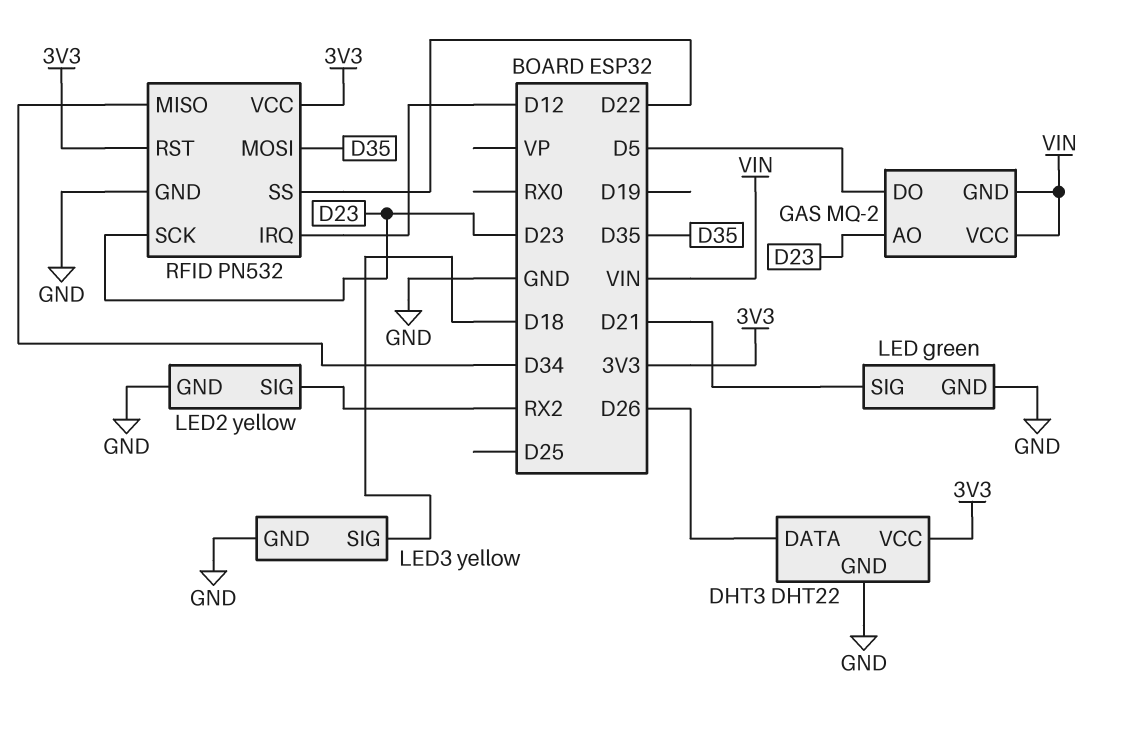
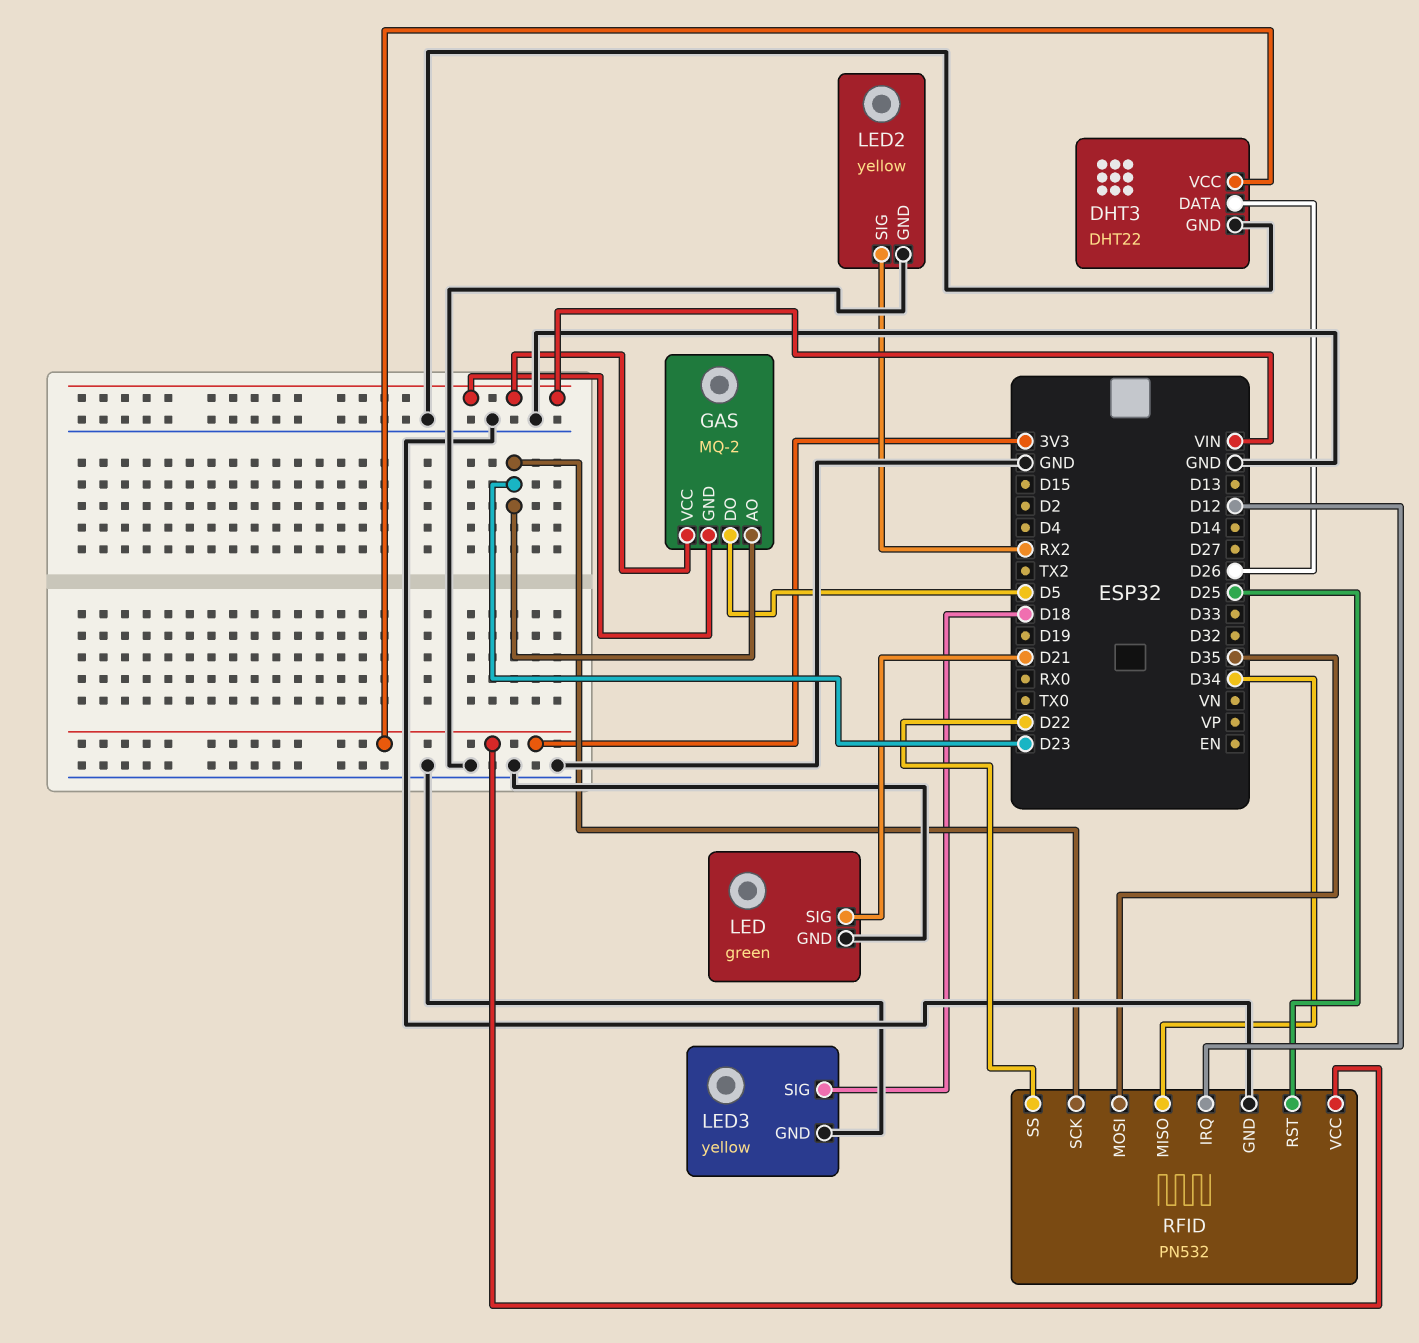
RFID pin RST: 3V3 -> D25

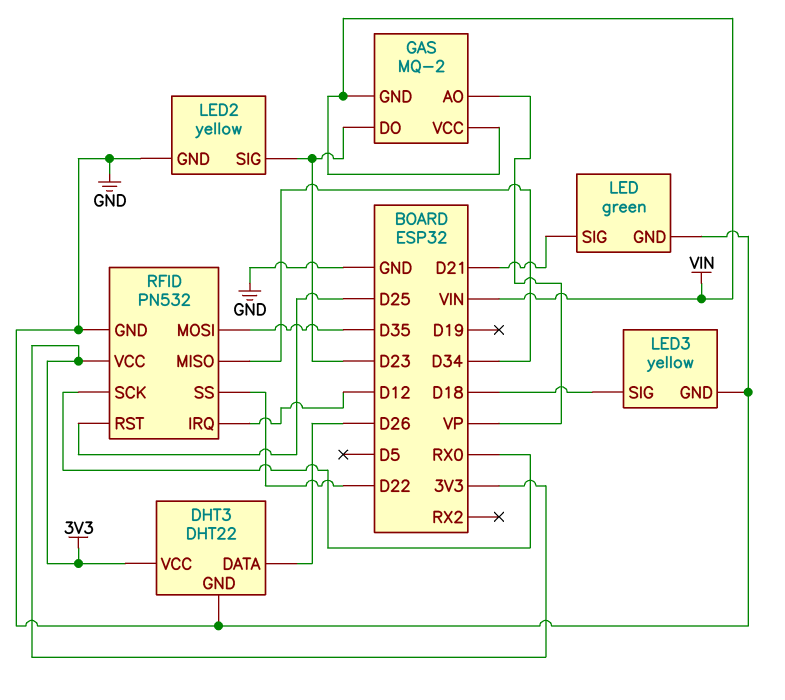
GAS pin AO: D23 -> VP
GAS pin DO: D5 -> D23
LED2 pin SIG: RX2 -> D23
RFID pin SCK: D23 -> RX0

